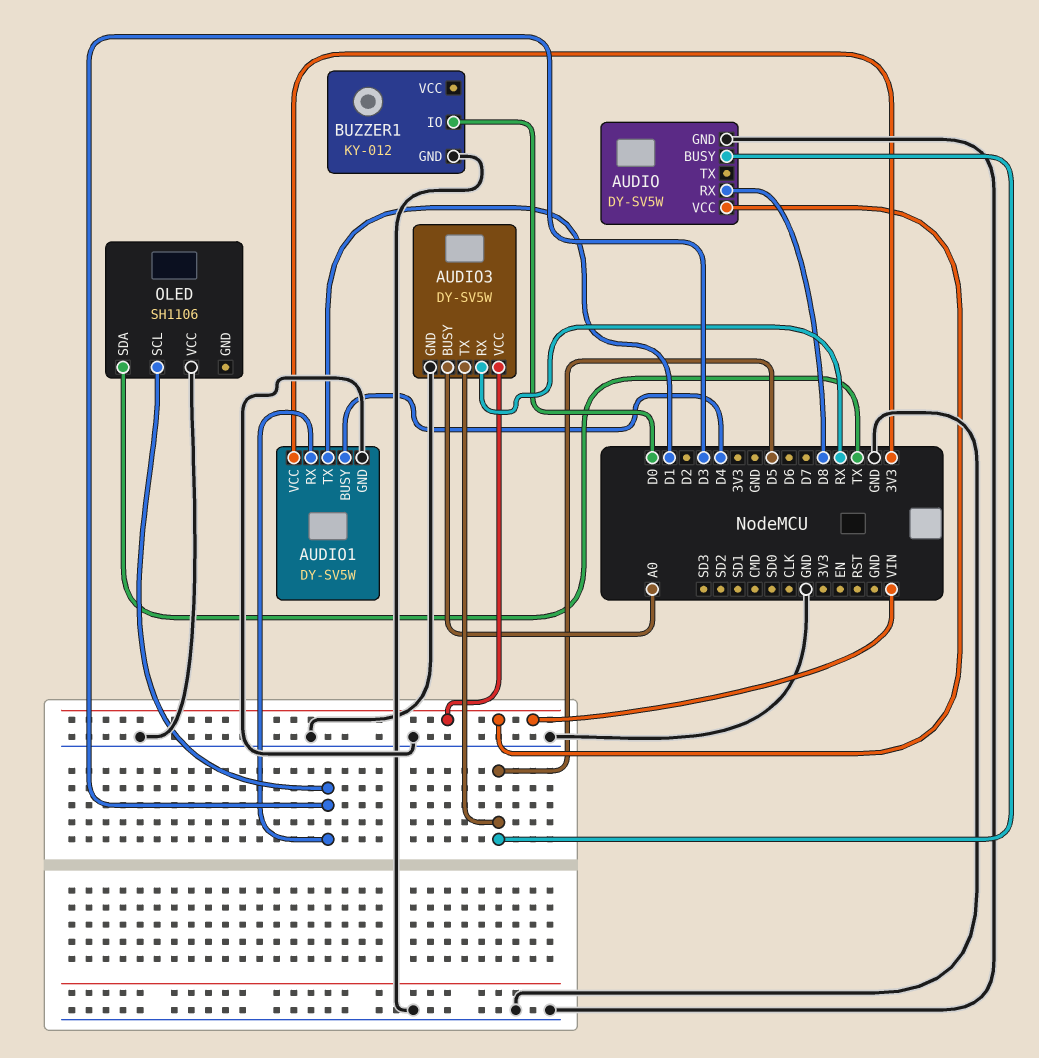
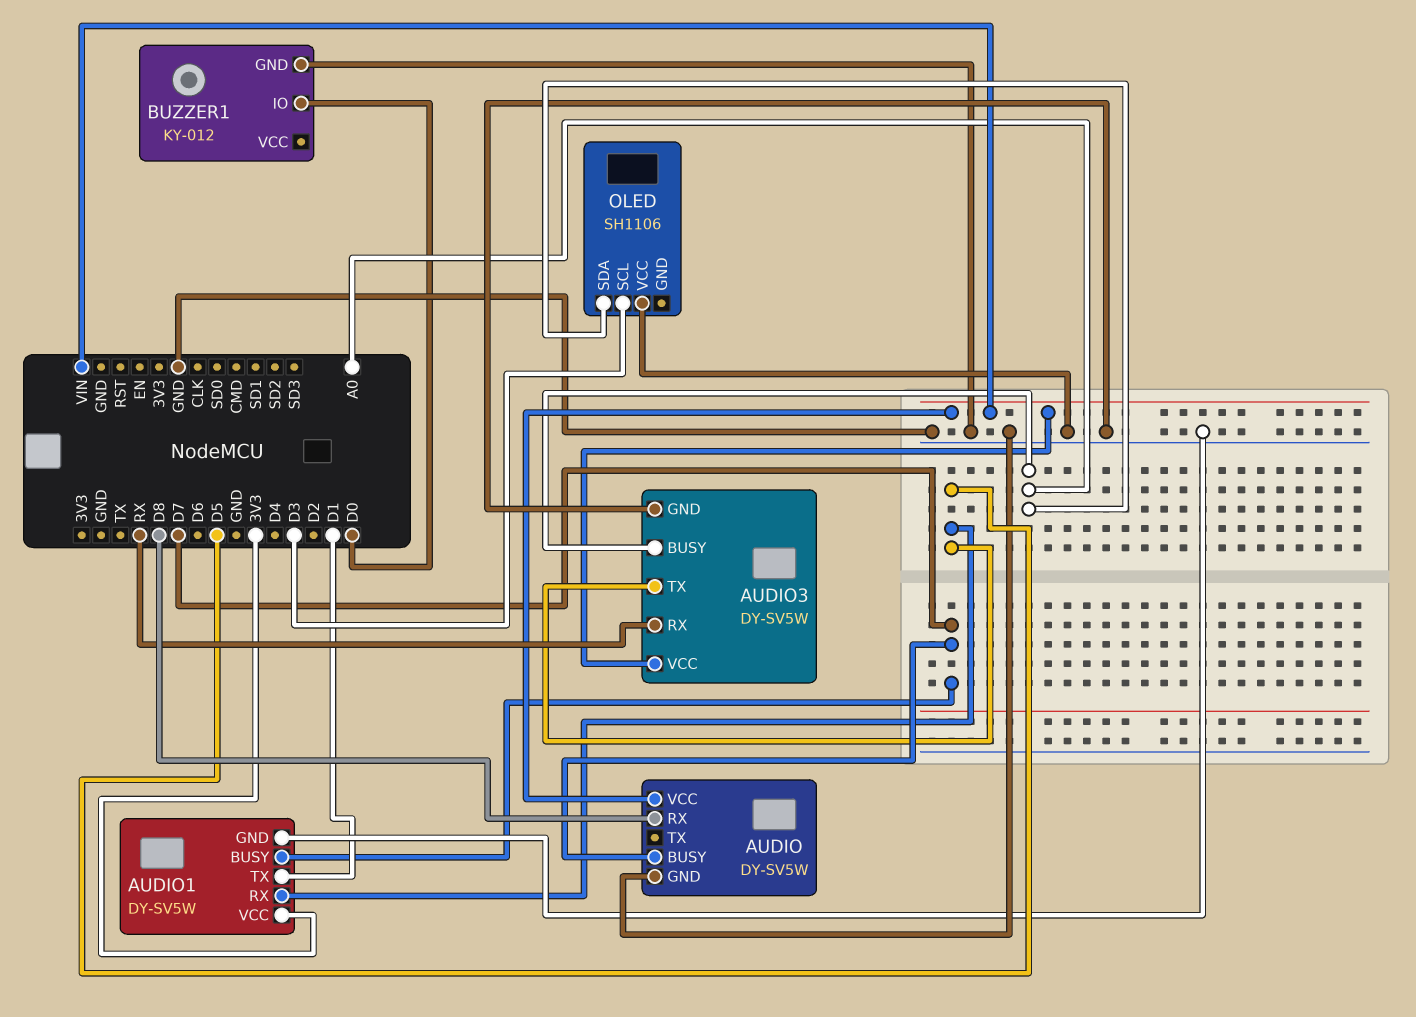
AUDIO pin BUSY: D5 -> D7
AUDIO1 pin BUSY: D4 -> D7
AUDIO1 pin RX: D3 -> D5
OLED pin SDA: TX -> A0

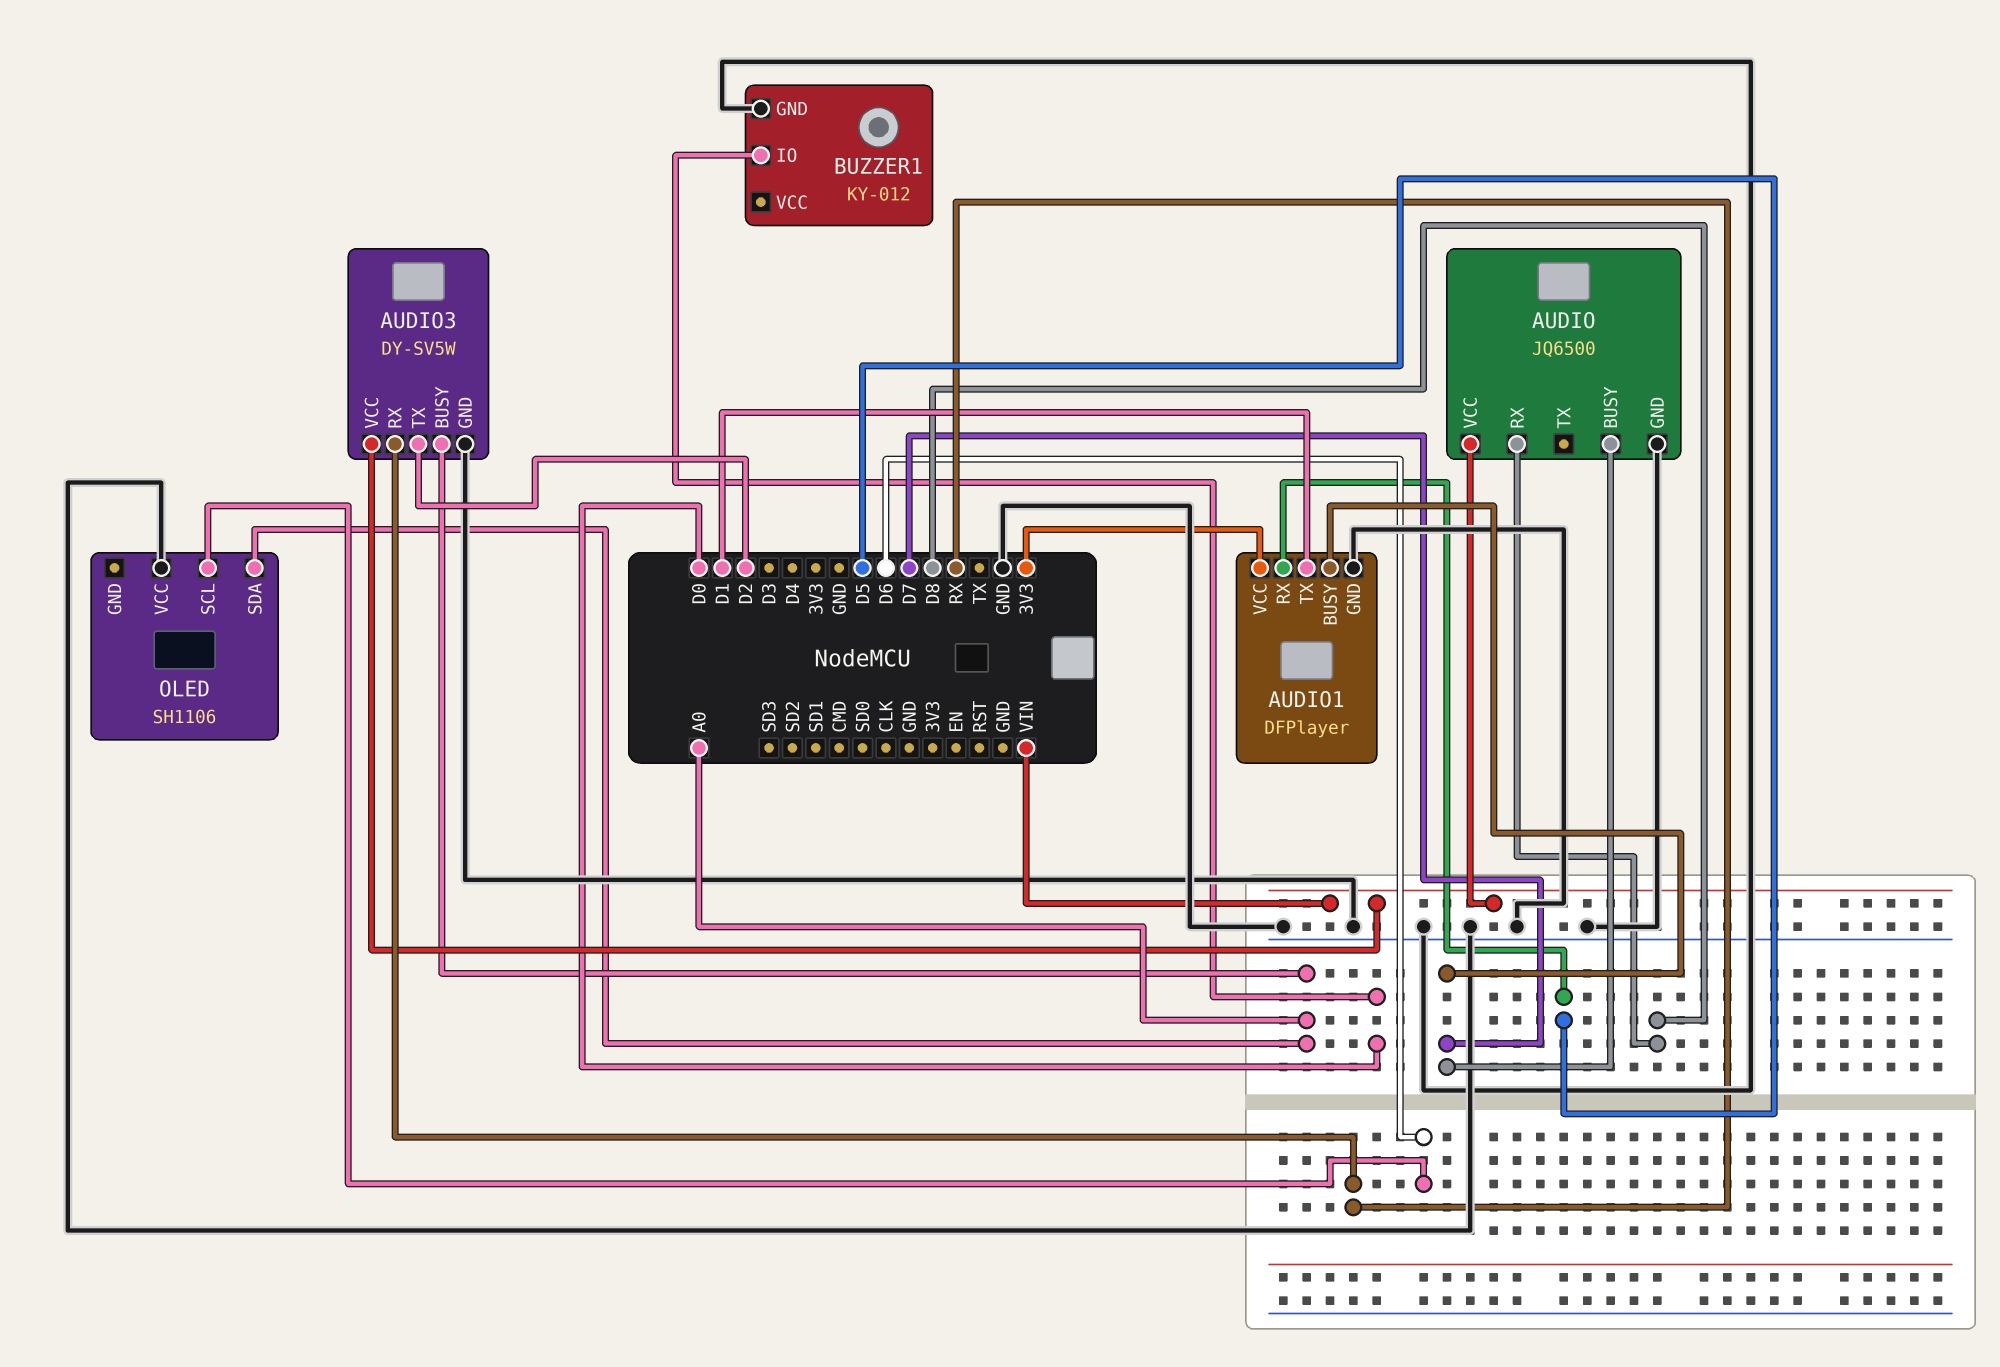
AUDIO: DY-SV5W -> JQ6500
AUDIO1: DY-SV5W -> DFPlayer
AUDIO3 pin TX: D5 -> D2
OLED pin SCL: D3 -> D6

